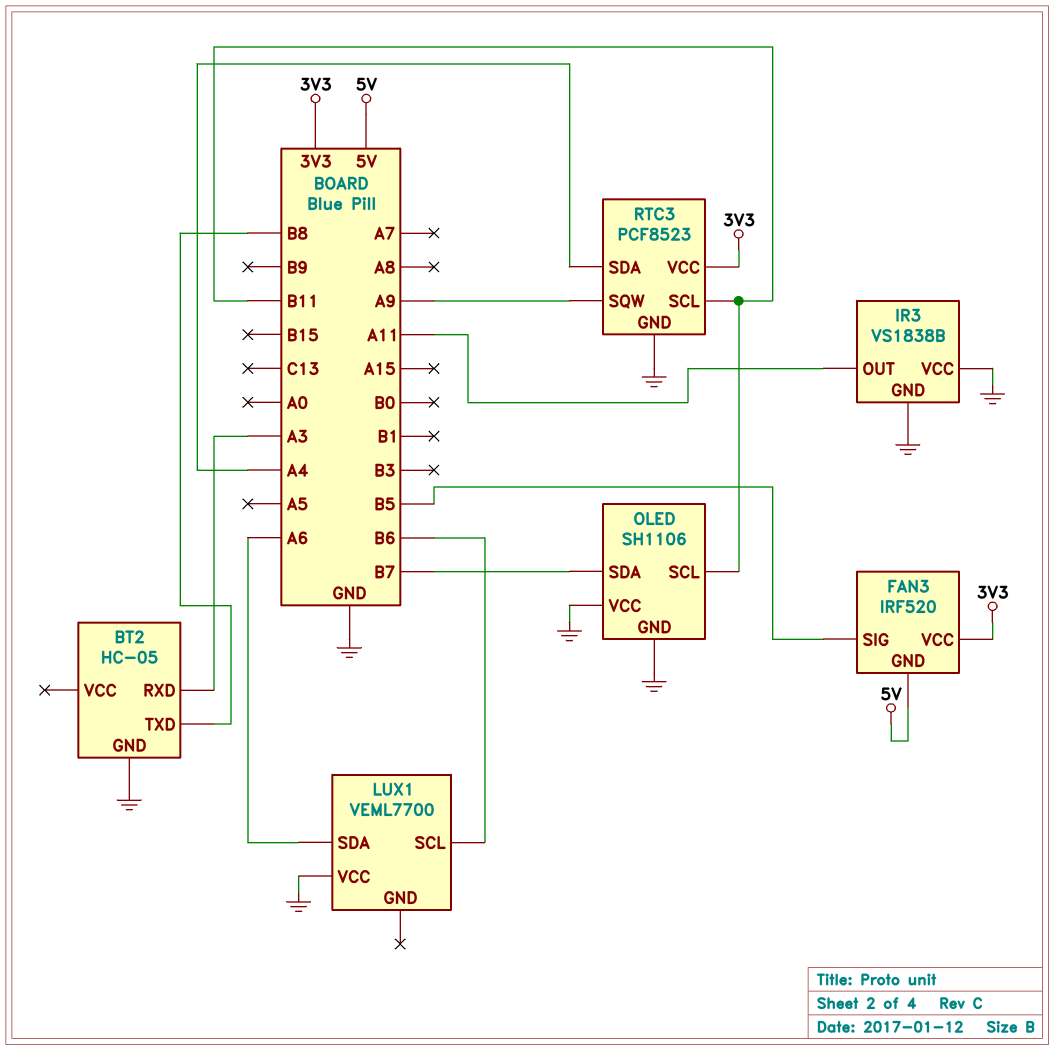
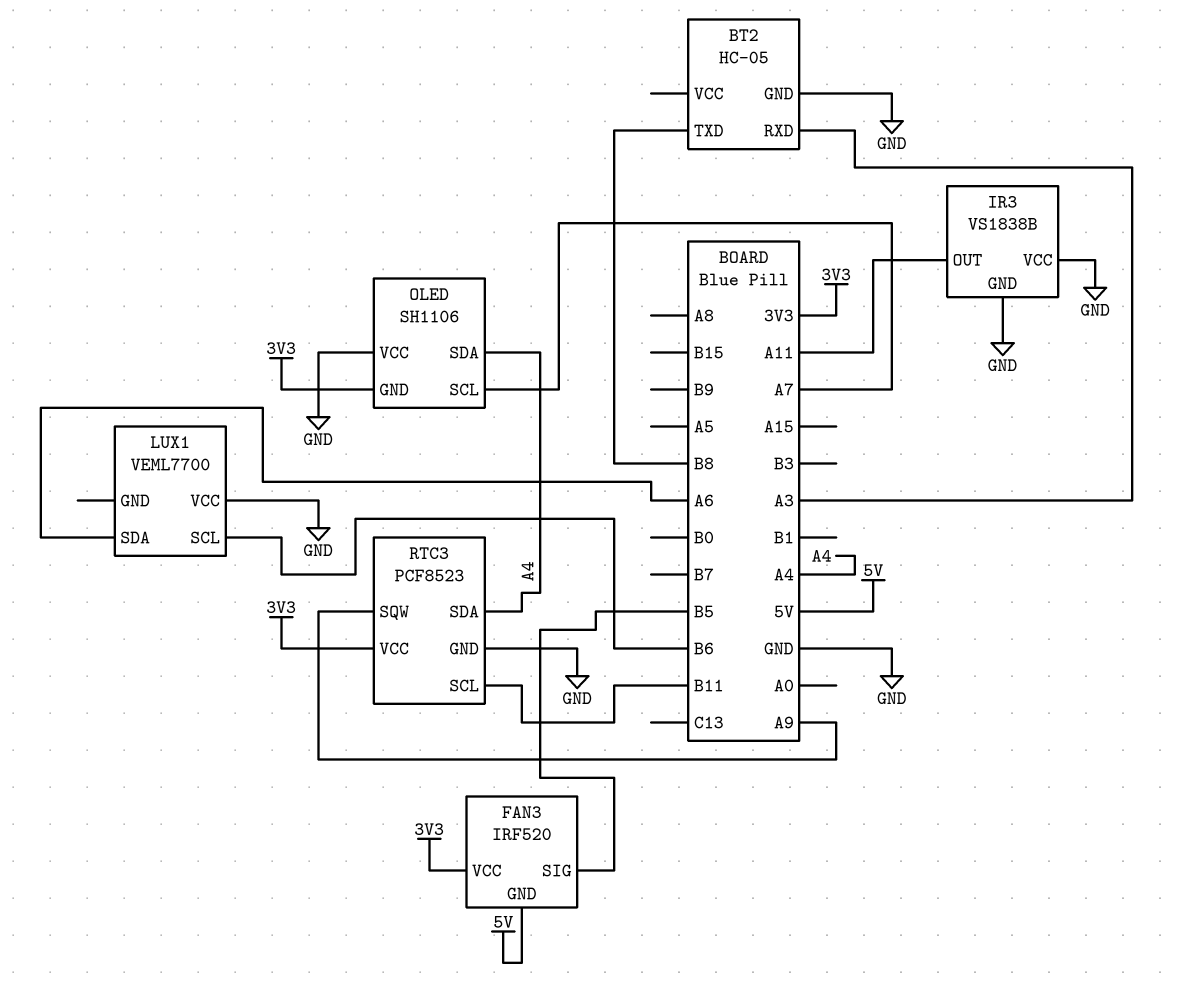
OLED pin GND: GND -> 3V3
OLED pin SCL: B11 -> A7
OLED pin SDA: B7 -> A4

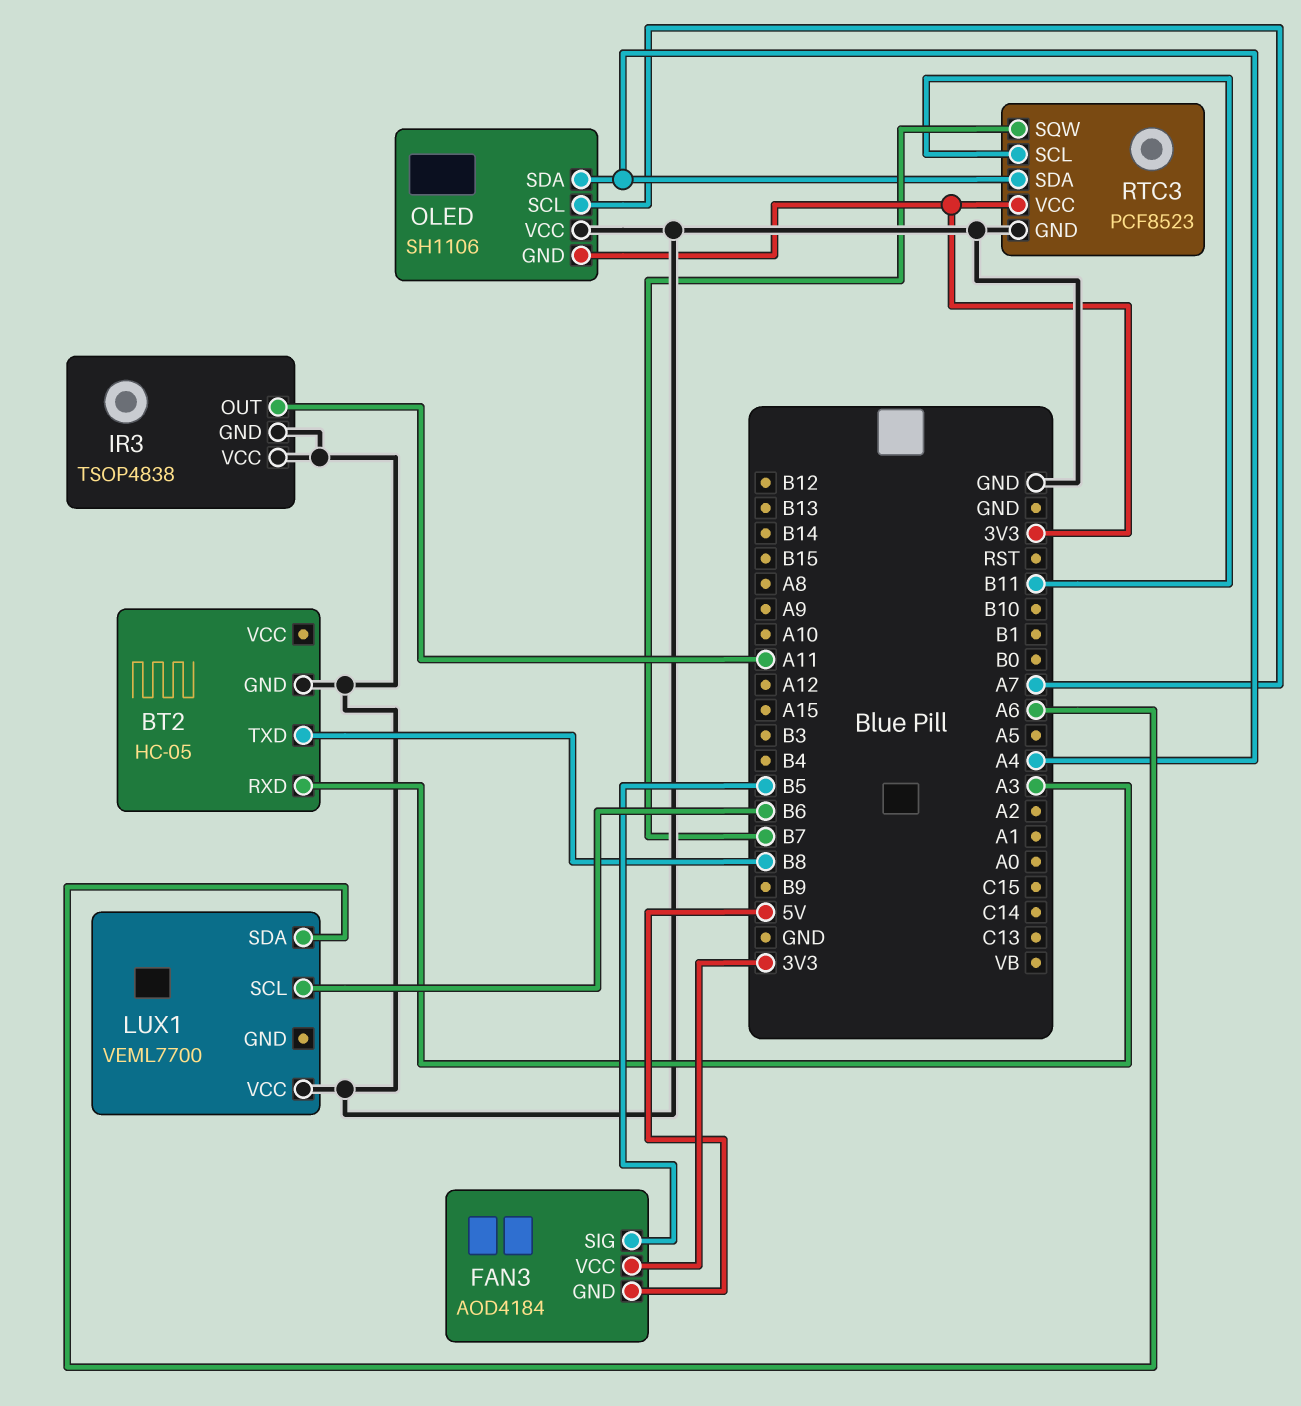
FAN3: IRF520 -> AOD4184
IR3: VS1838B -> TSOP4838
RTC3 pin SQW: A9 -> B7

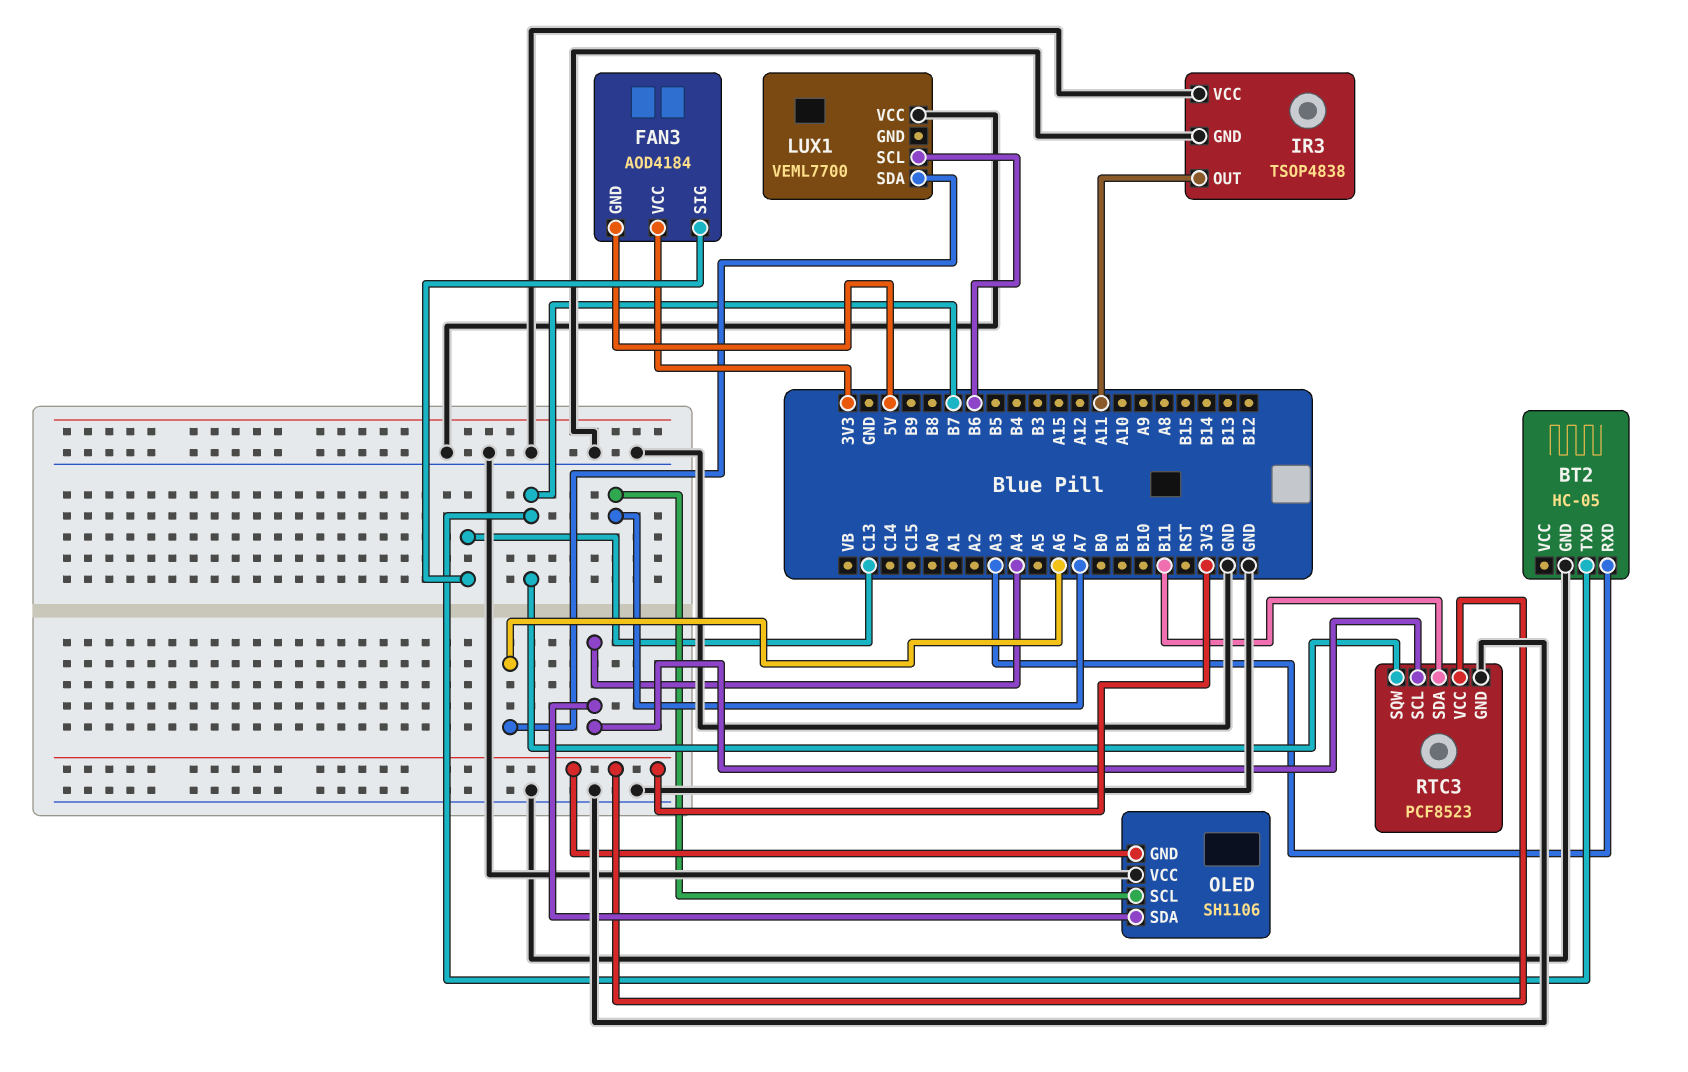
BT2 pin TXD: B8 -> B7
FAN3 pin SIG: B5 -> C13
RTC3 pin SCL: B11 -> A4
RTC3 pin SDA: A4 -> B11

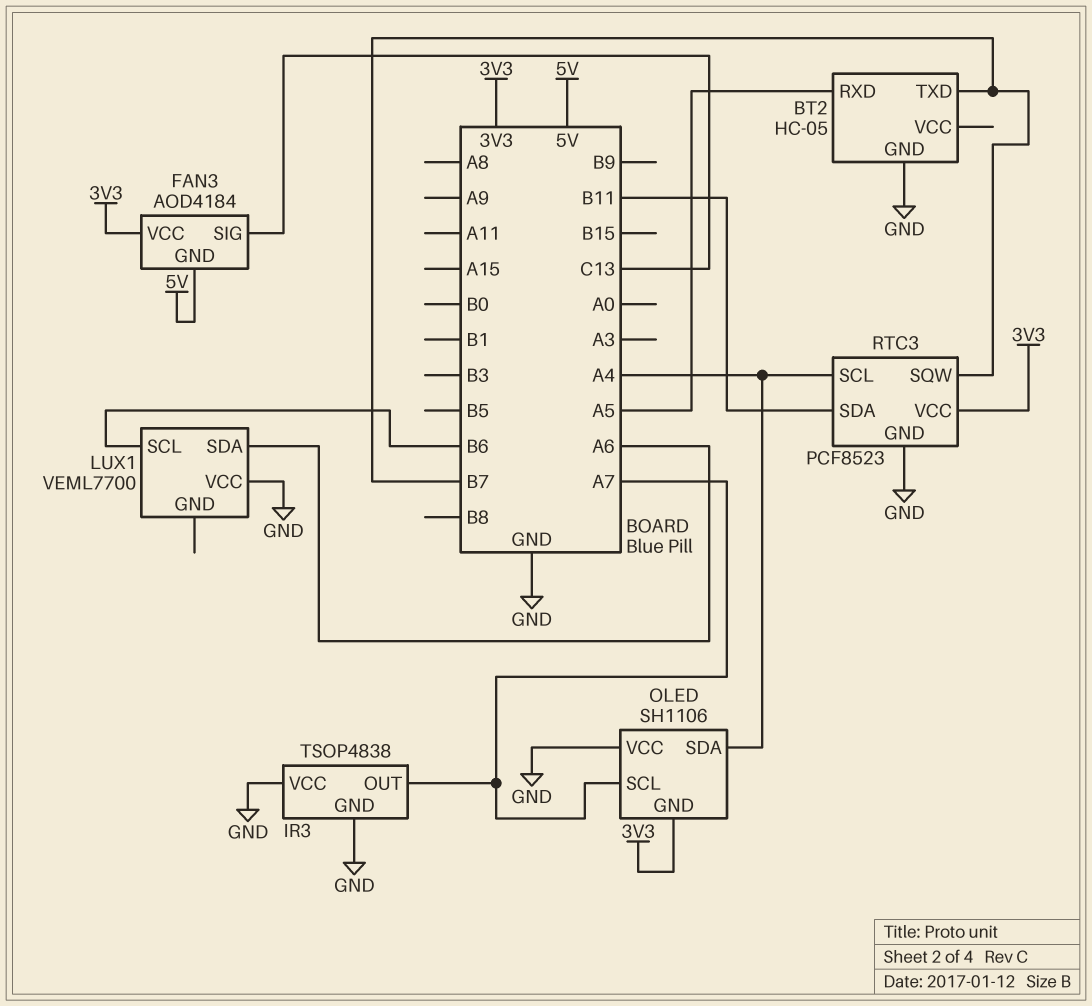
BT2 pin RXD: A3 -> A5
IR3 pin OUT: A11 -> A7

